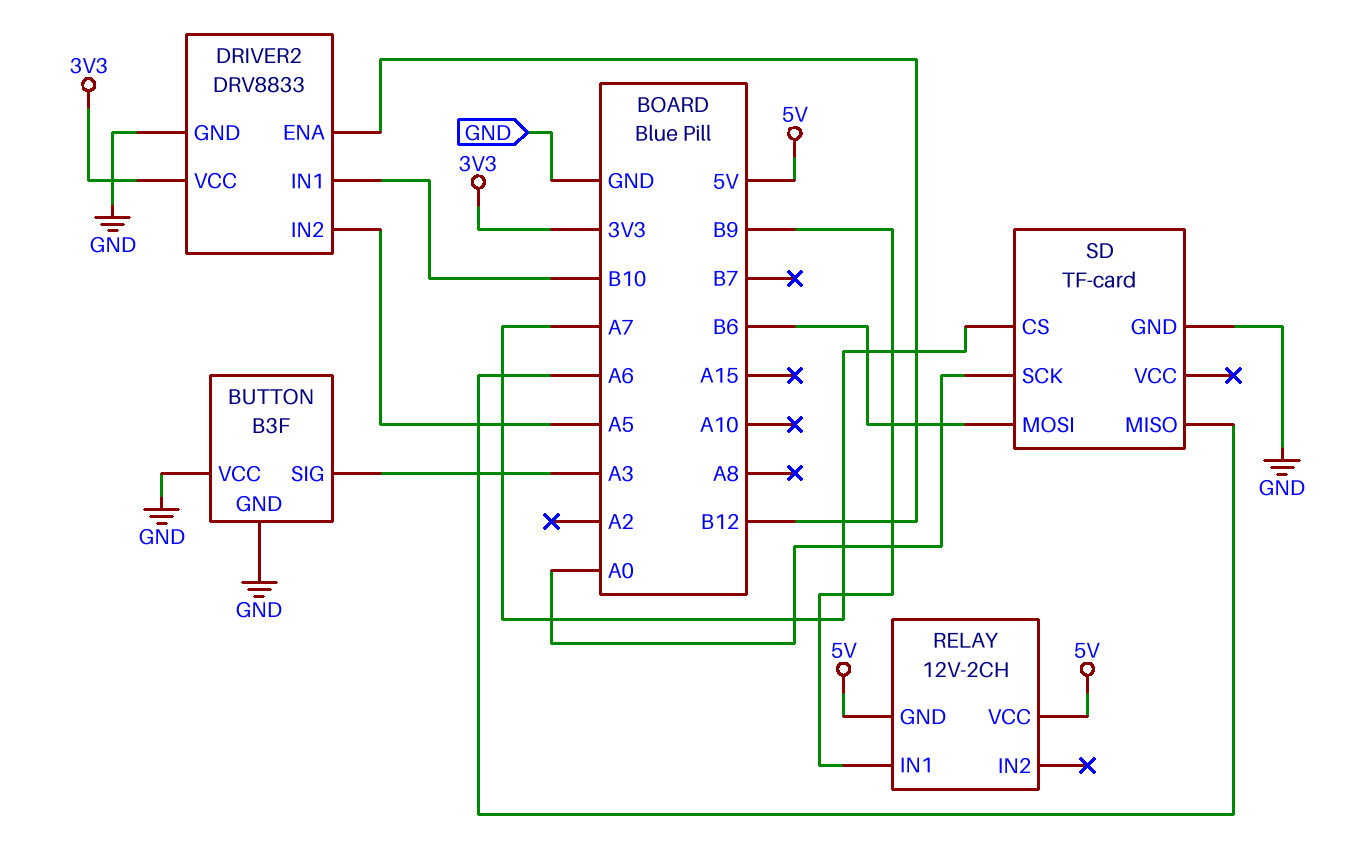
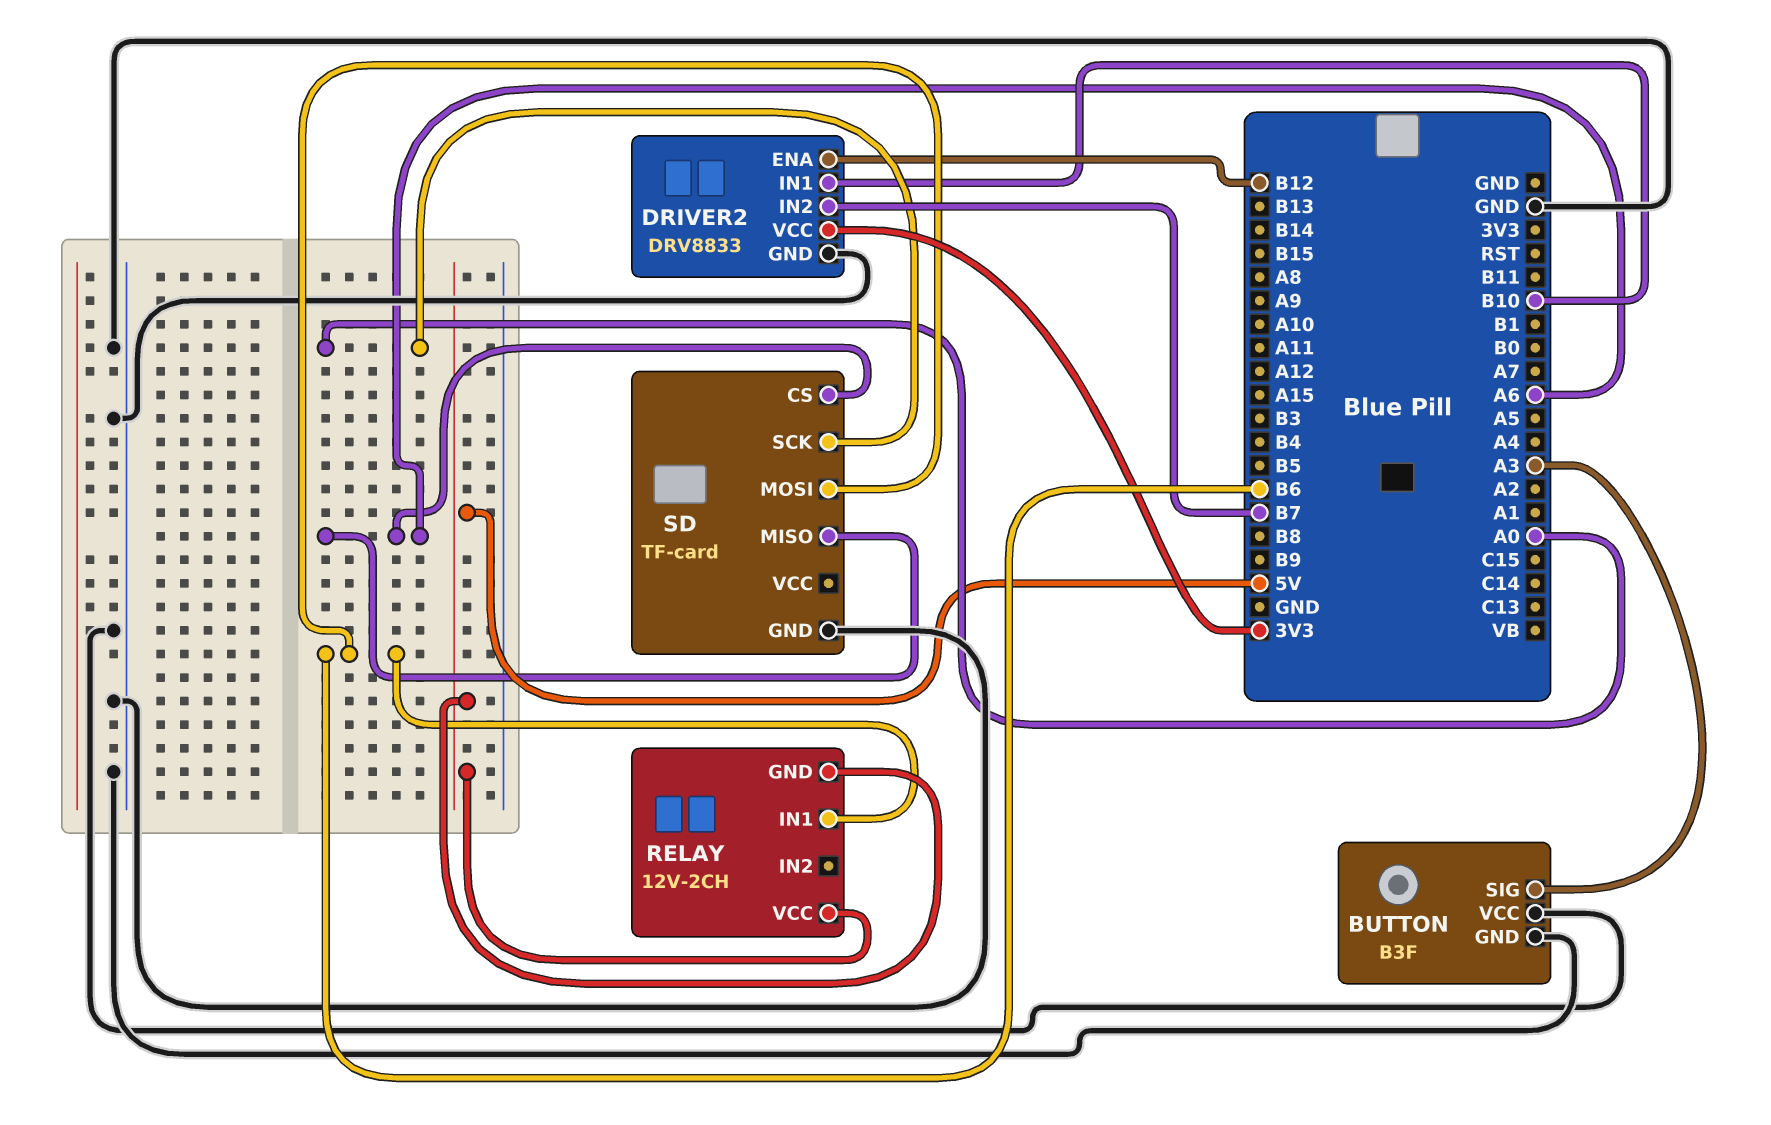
DRIVER2 pin IN2: A5 -> B7
RELAY pin IN1: B9 -> B6
SD pin CS: A7 -> A6

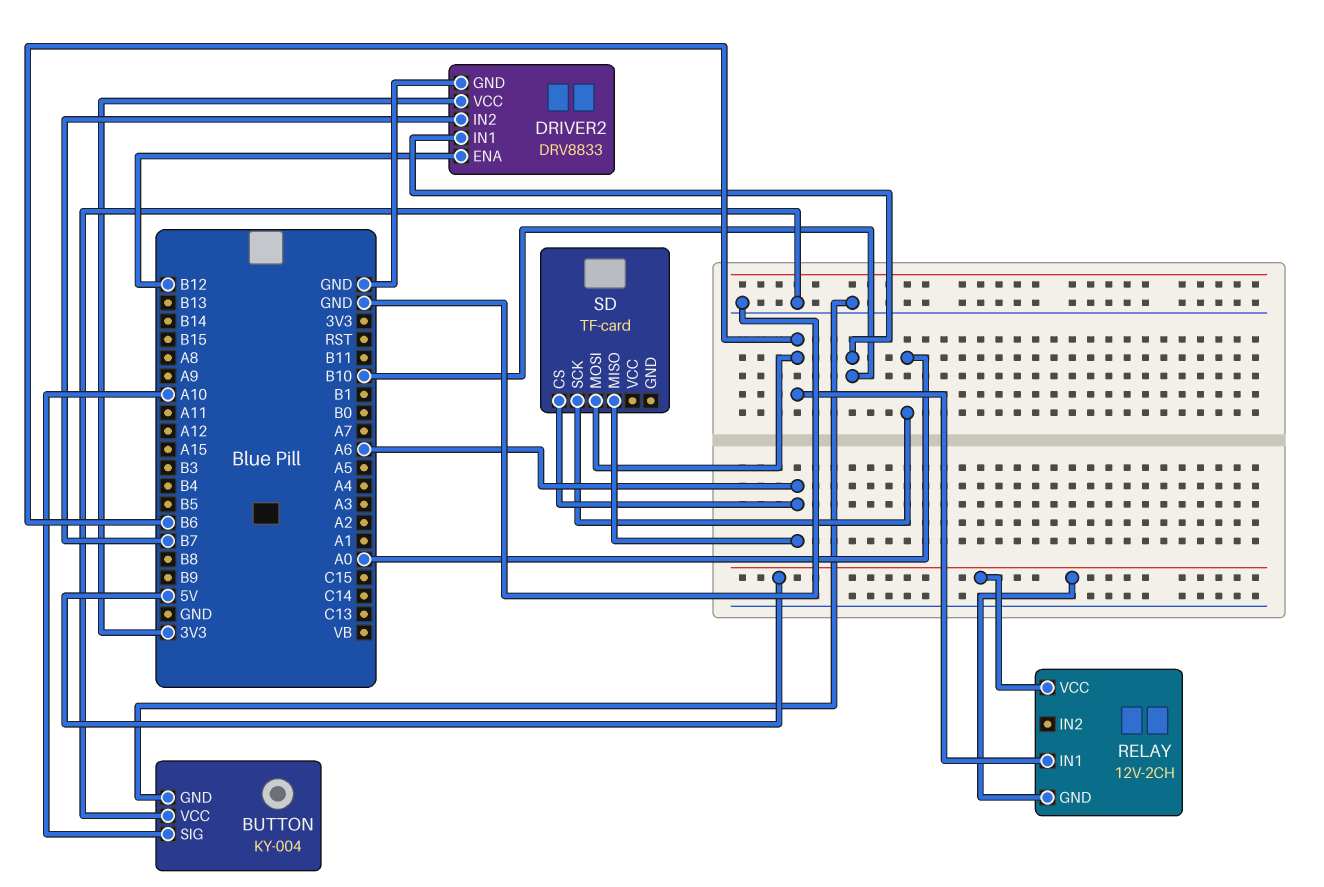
BUTTON: B3F -> KY-004
BUTTON pin SIG: A3 -> A10
SD pin GND: GND -> none

